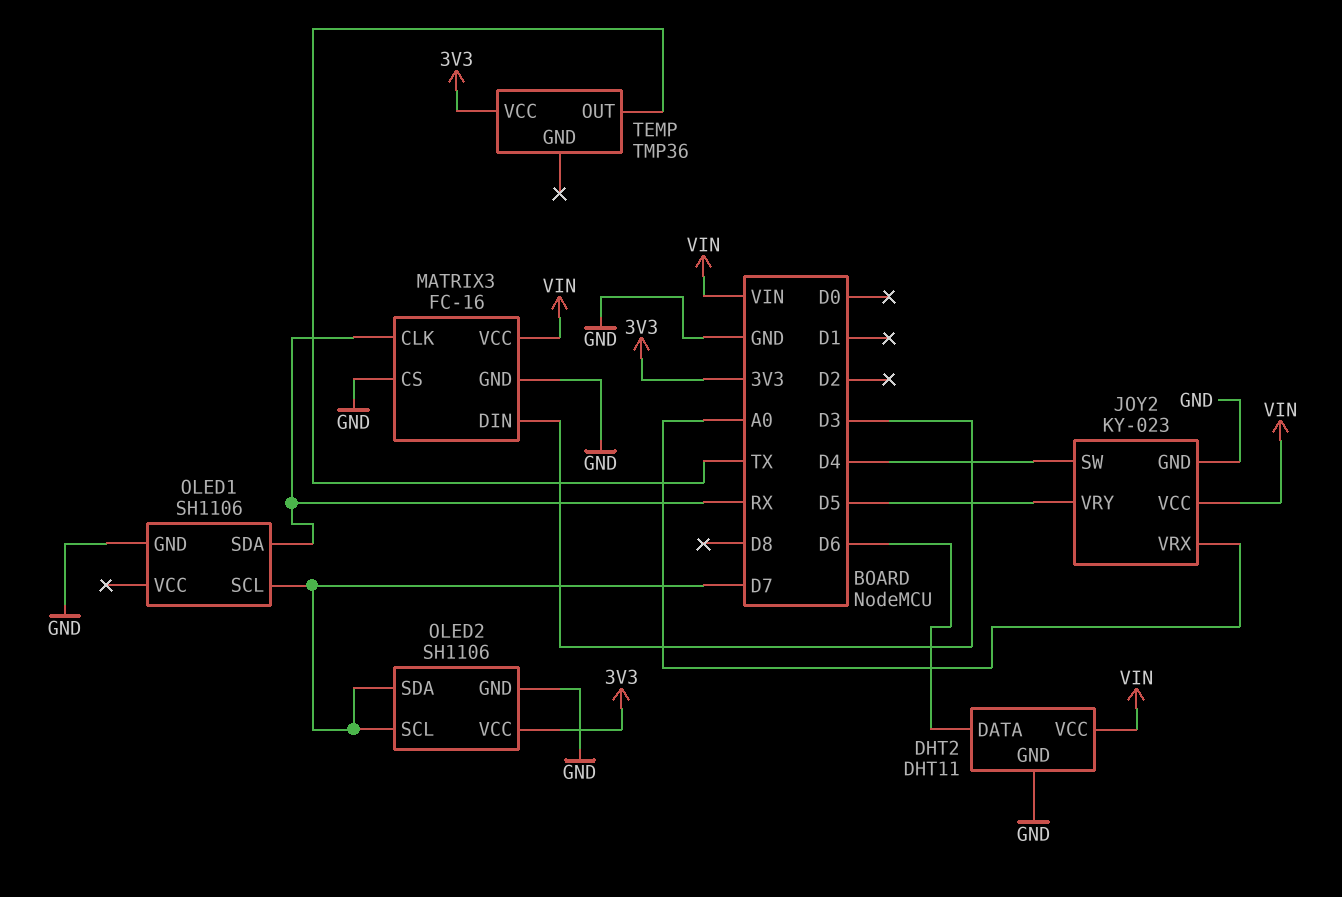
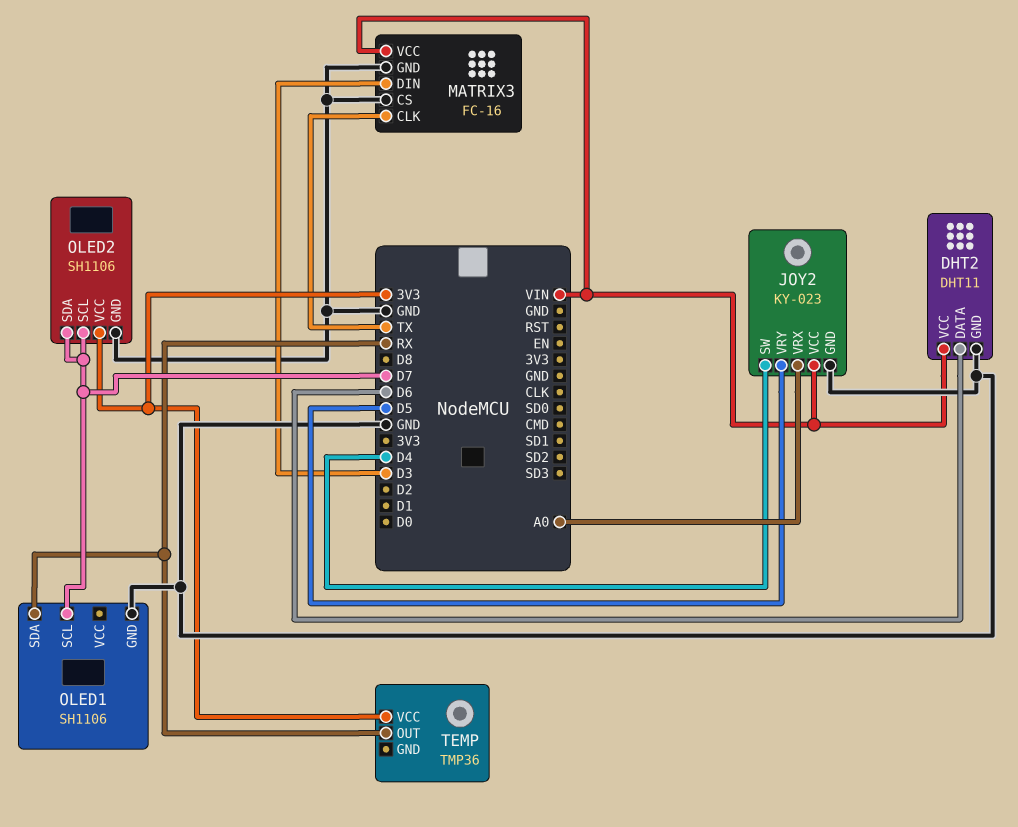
MATRIX3 pin CLK: RX -> TX
TEMP pin OUT: TX -> RX

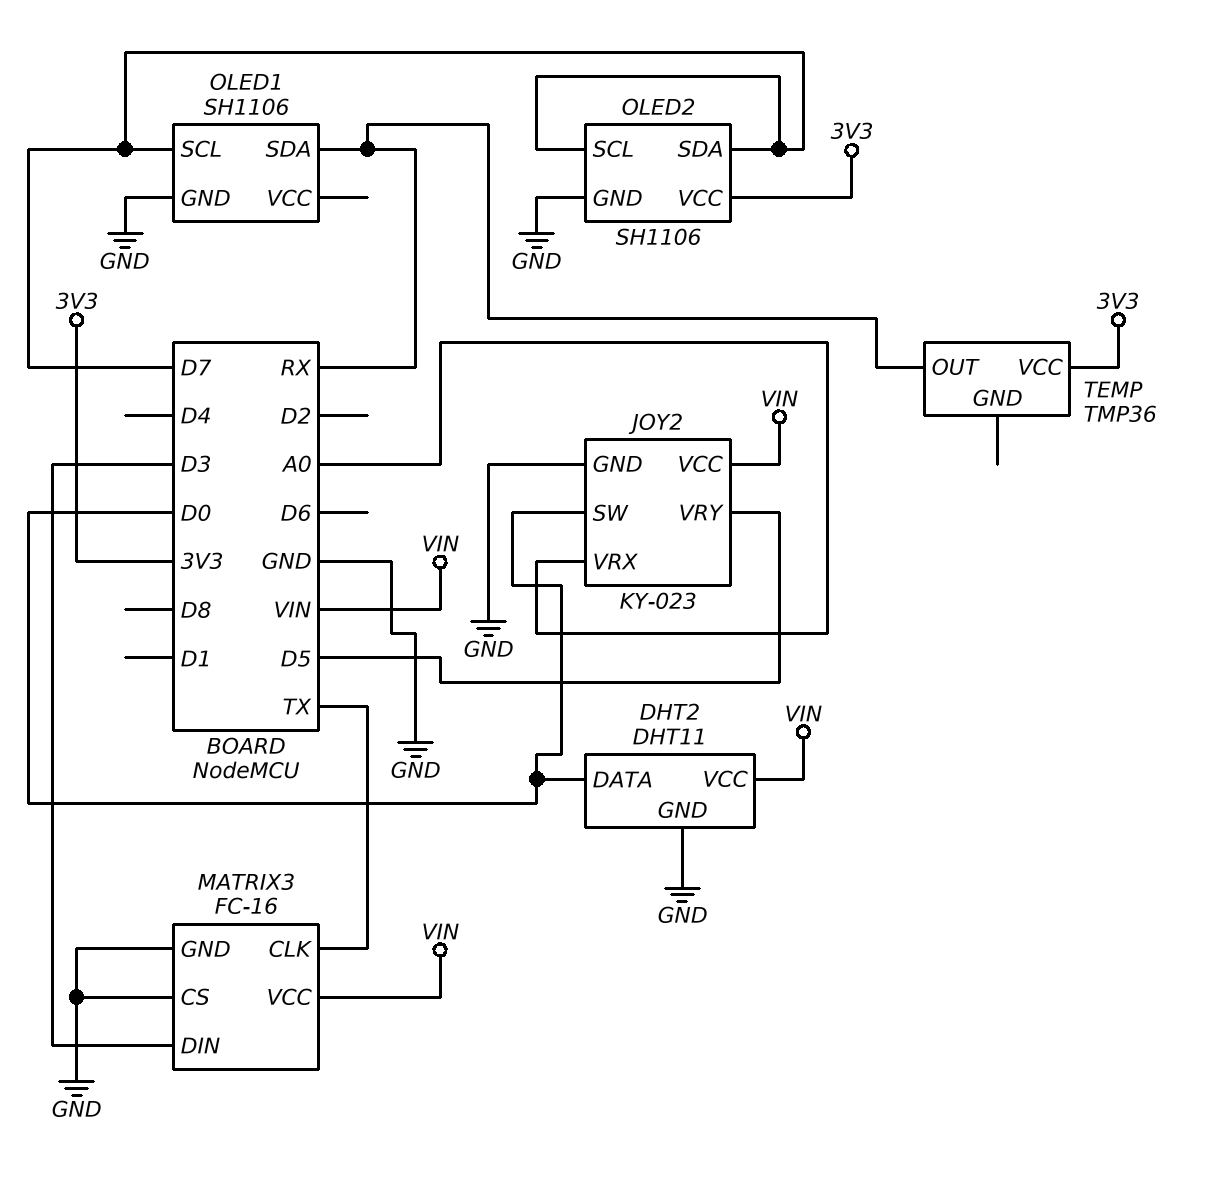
DHT2 pin DATA: D6 -> D0
JOY2 pin SW: D4 -> D0

